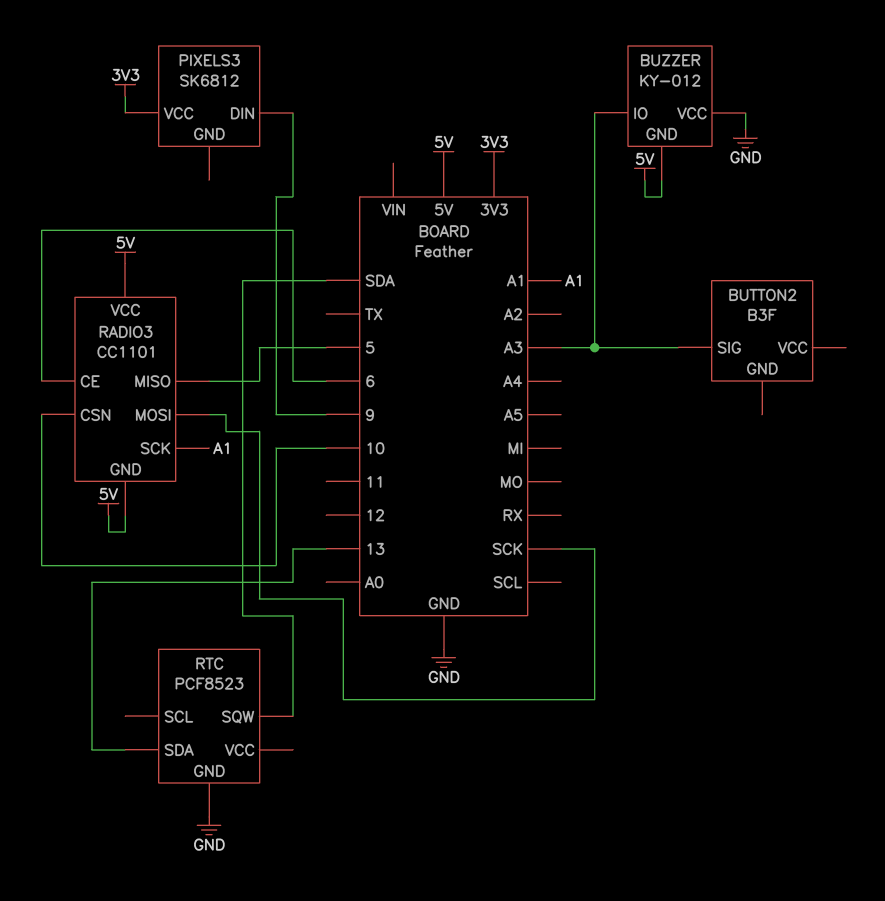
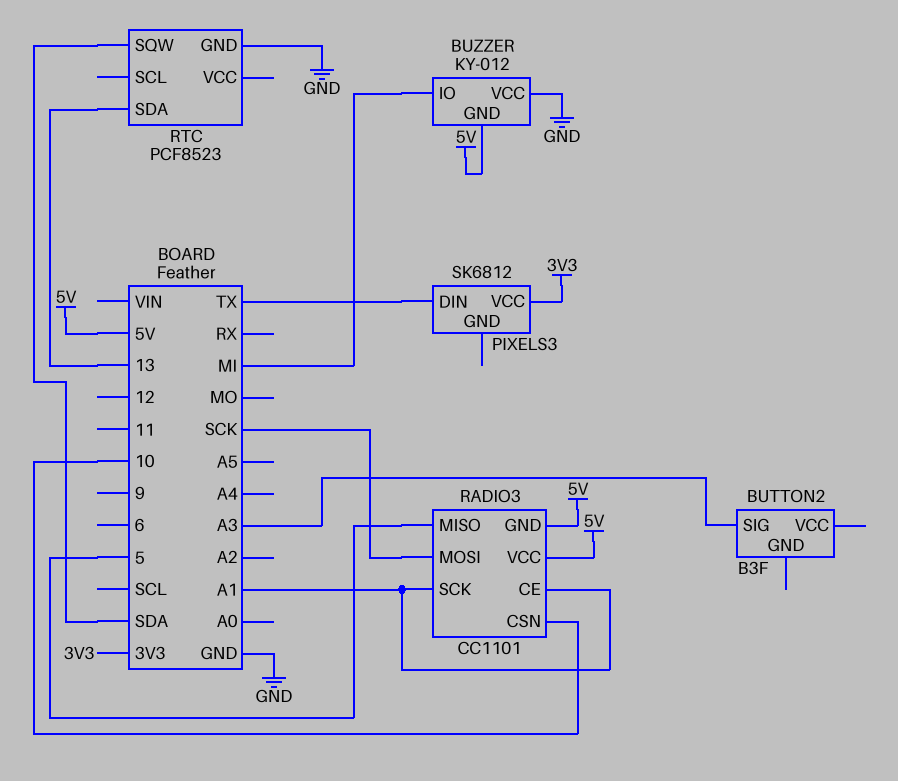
BUZZER pin IO: A3 -> MI
PIXELS3 pin DIN: 9 -> TX
RADIO3 pin CE: 6 -> A1

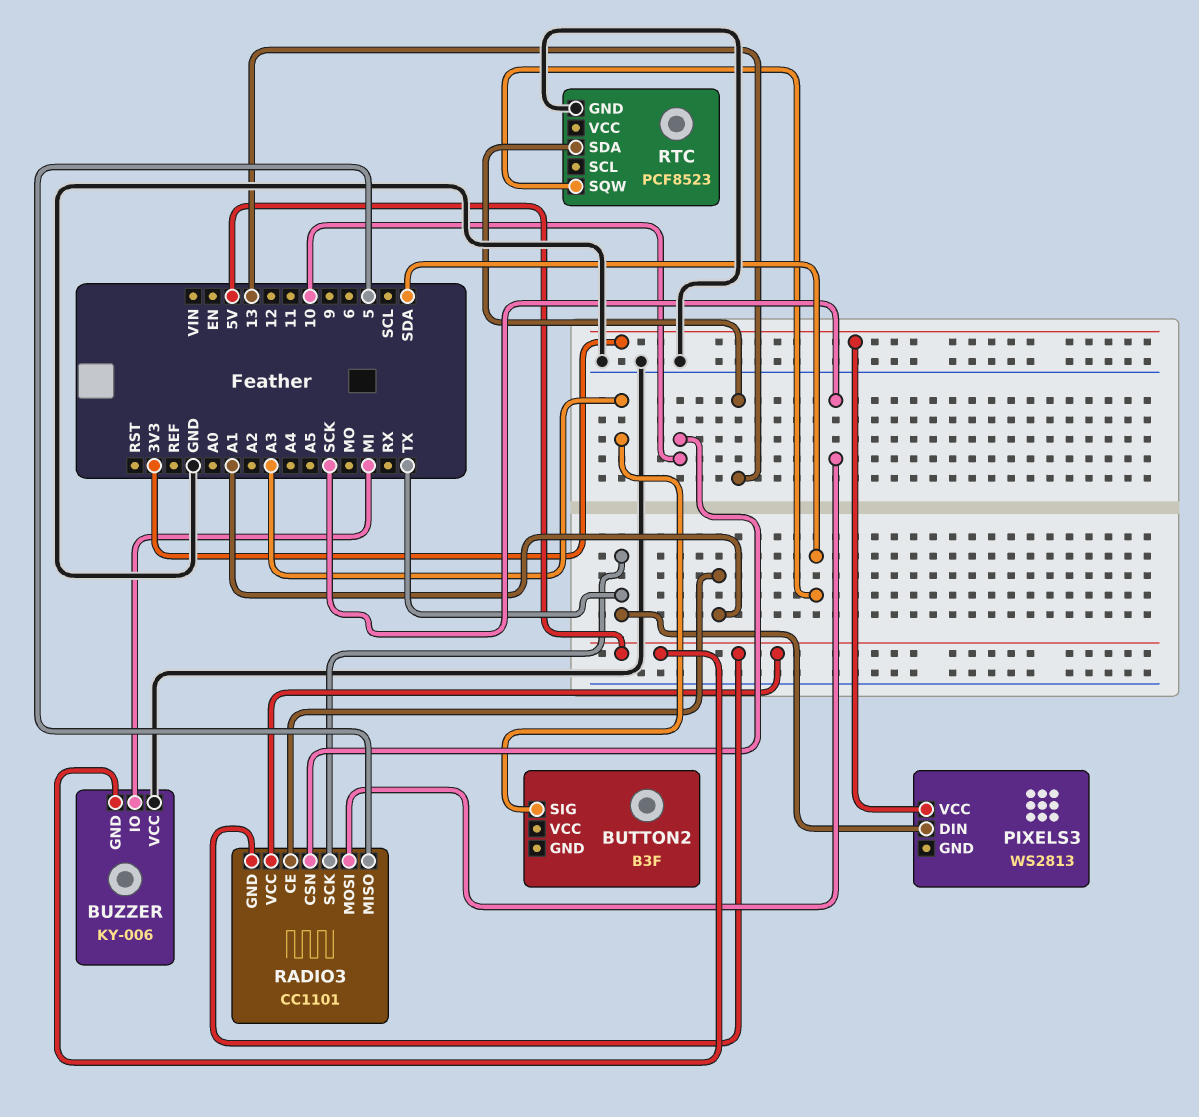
BUZZER: KY-012 -> KY-006
PIXELS3: SK6812 -> WS2813
RADIO3 pin SCK: A1 -> TX

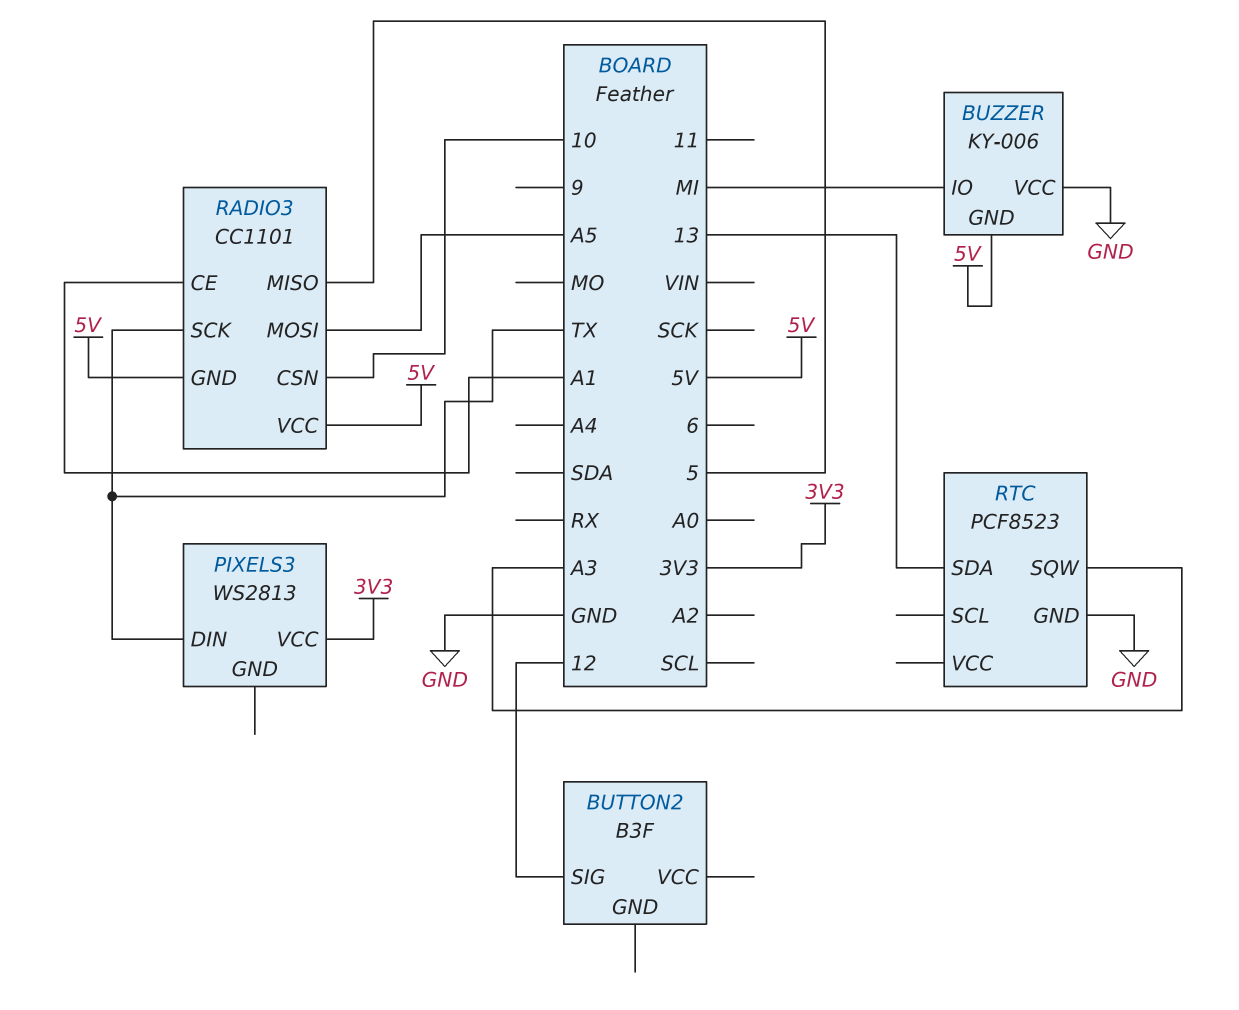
BUTTON2 pin SIG: A3 -> 12
RADIO3 pin MOSI: SCK -> A5
RTC pin SQW: SDA -> A3

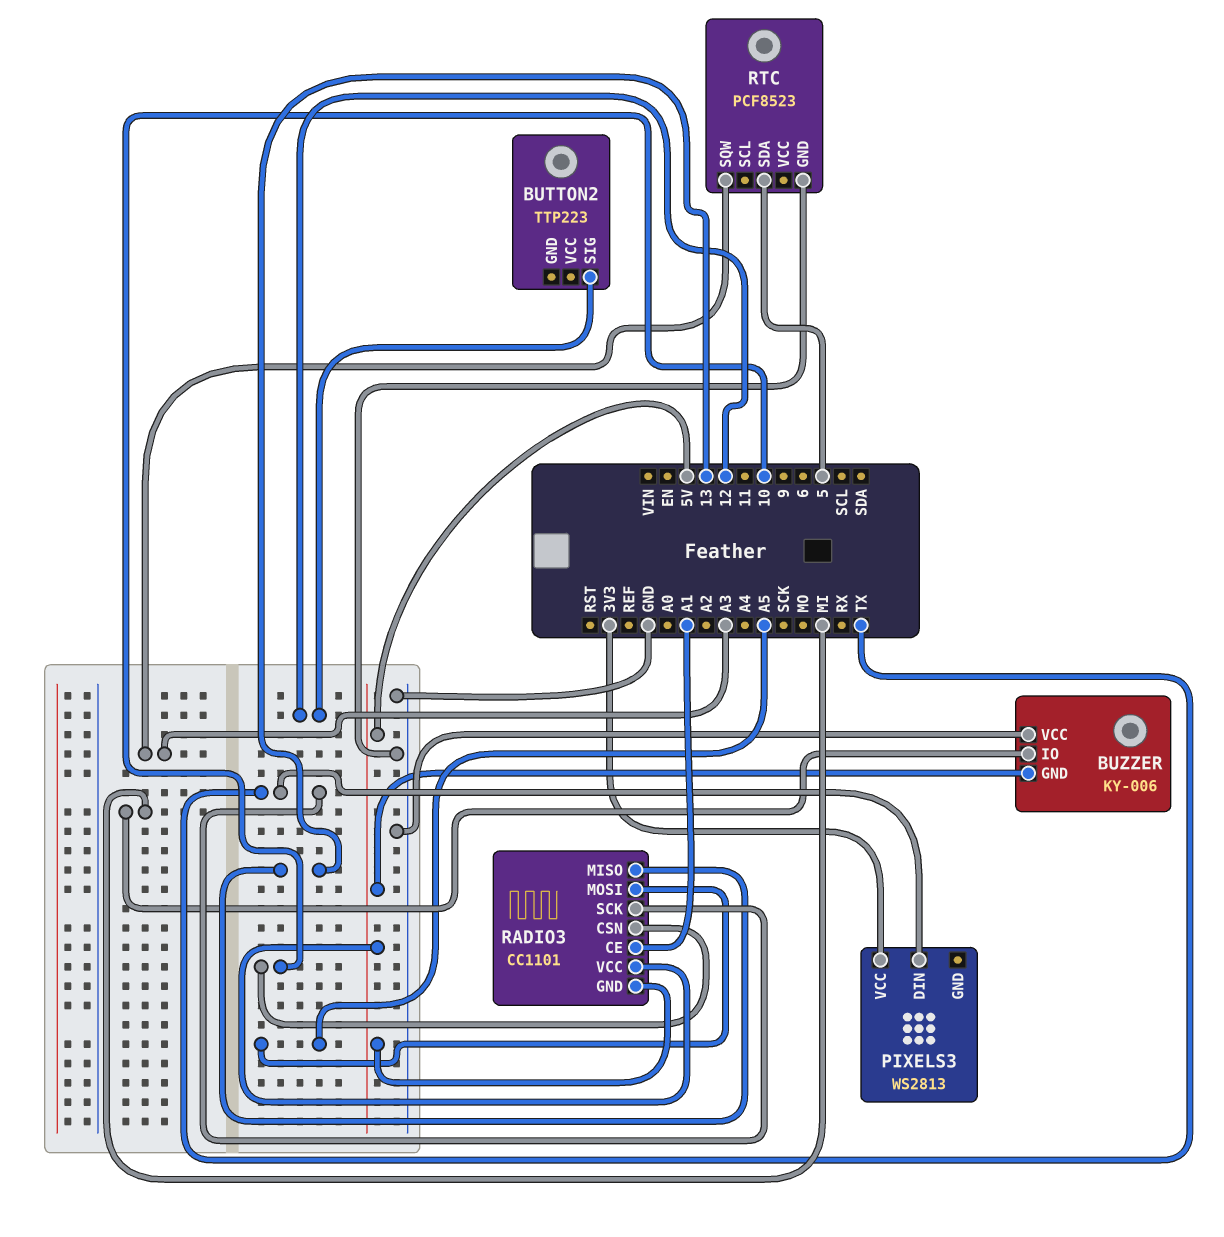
BUTTON2: B3F -> TTP223
RADIO3 pin MISO: 5 -> 13
RTC pin SDA: 13 -> 5

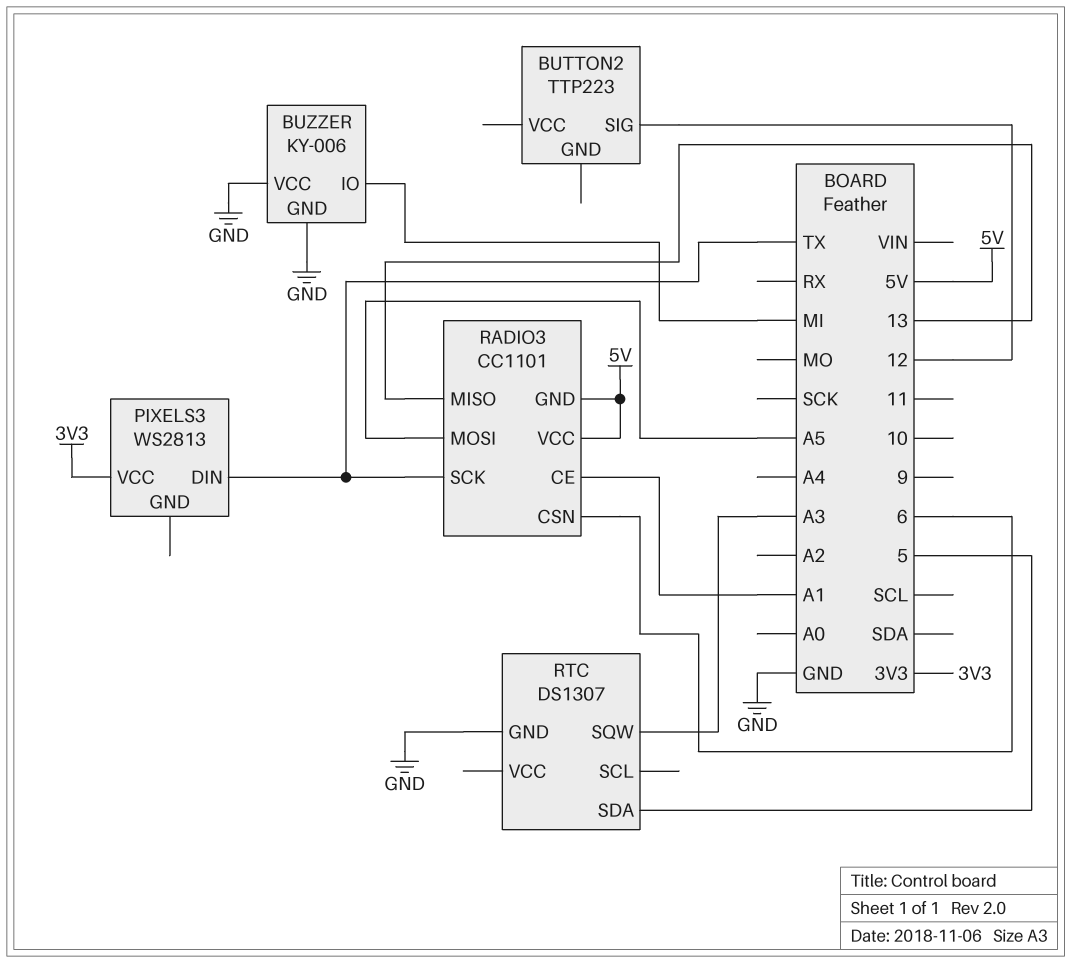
BUZZER pin GND: 5V -> GND
RADIO3 pin CSN: 10 -> 6
RTC: PCF8523 -> DS1307

